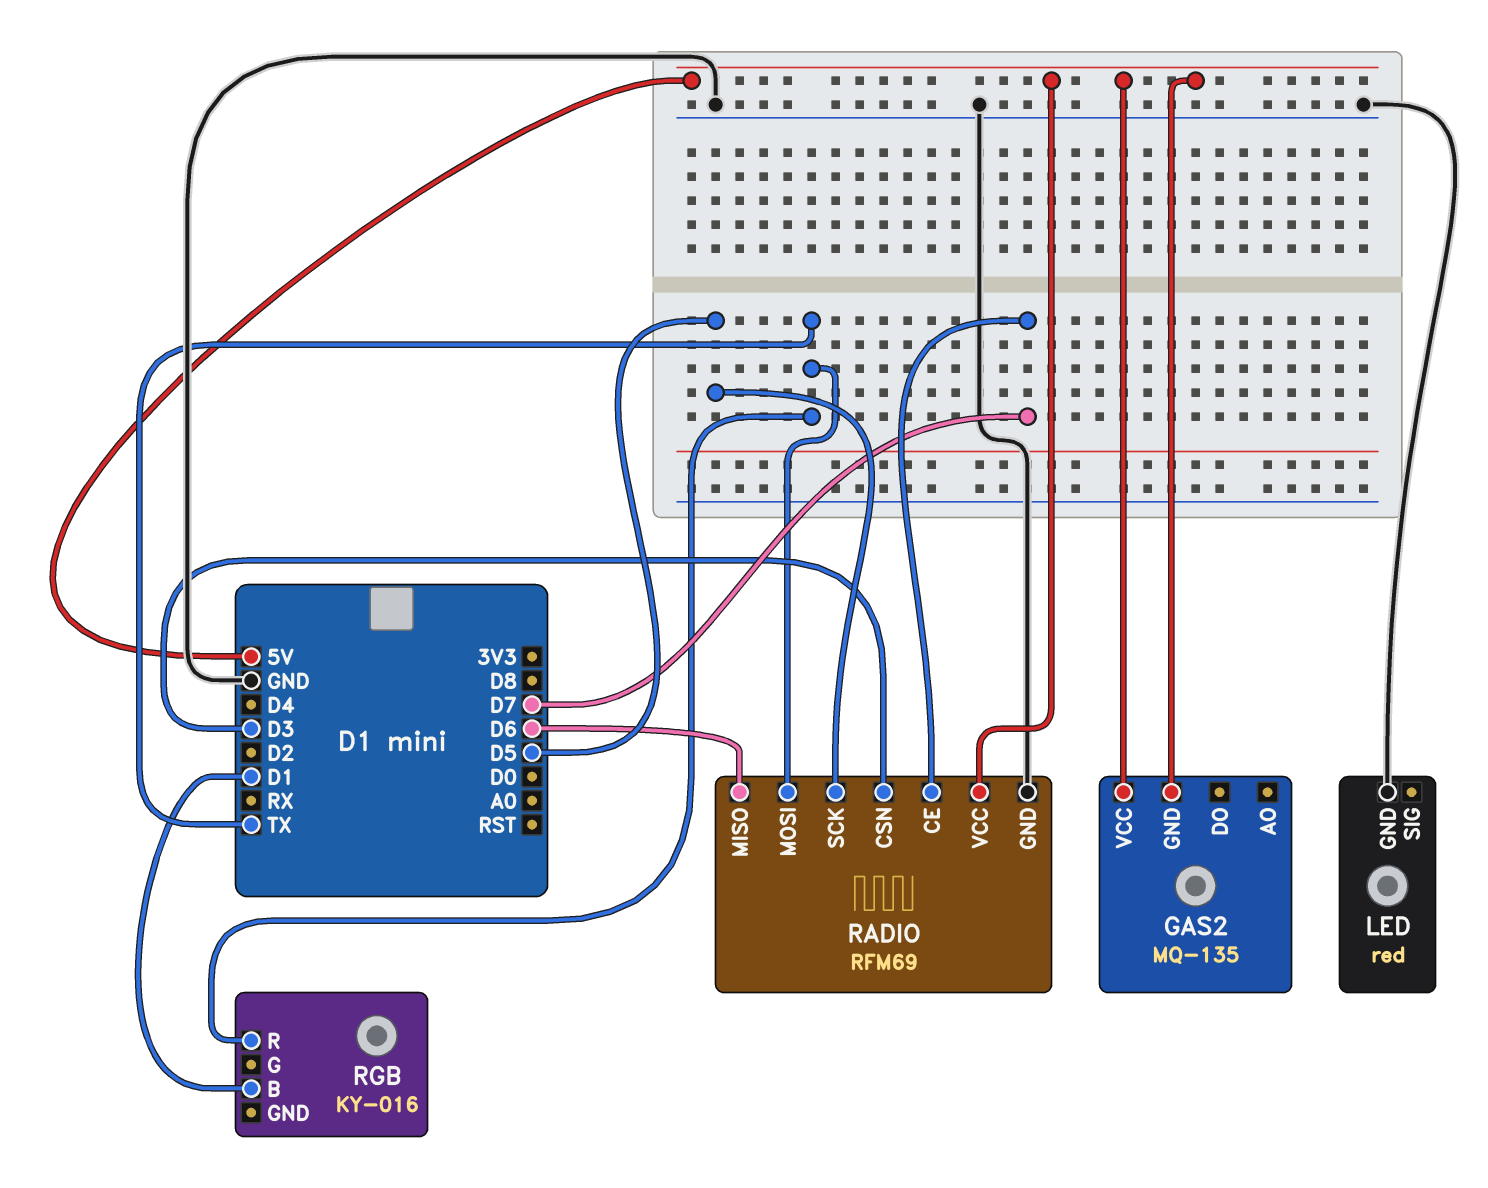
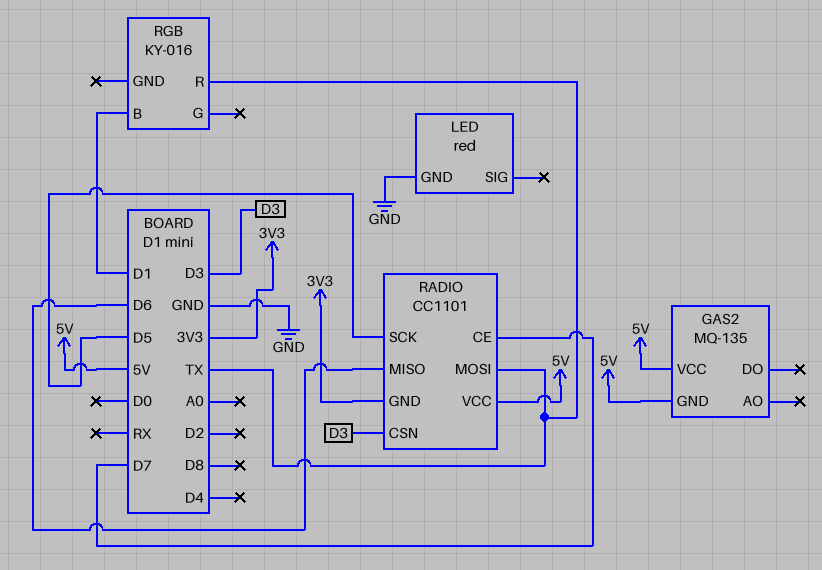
RADIO: RFM69 -> CC1101
RADIO pin GND: GND -> 3V3

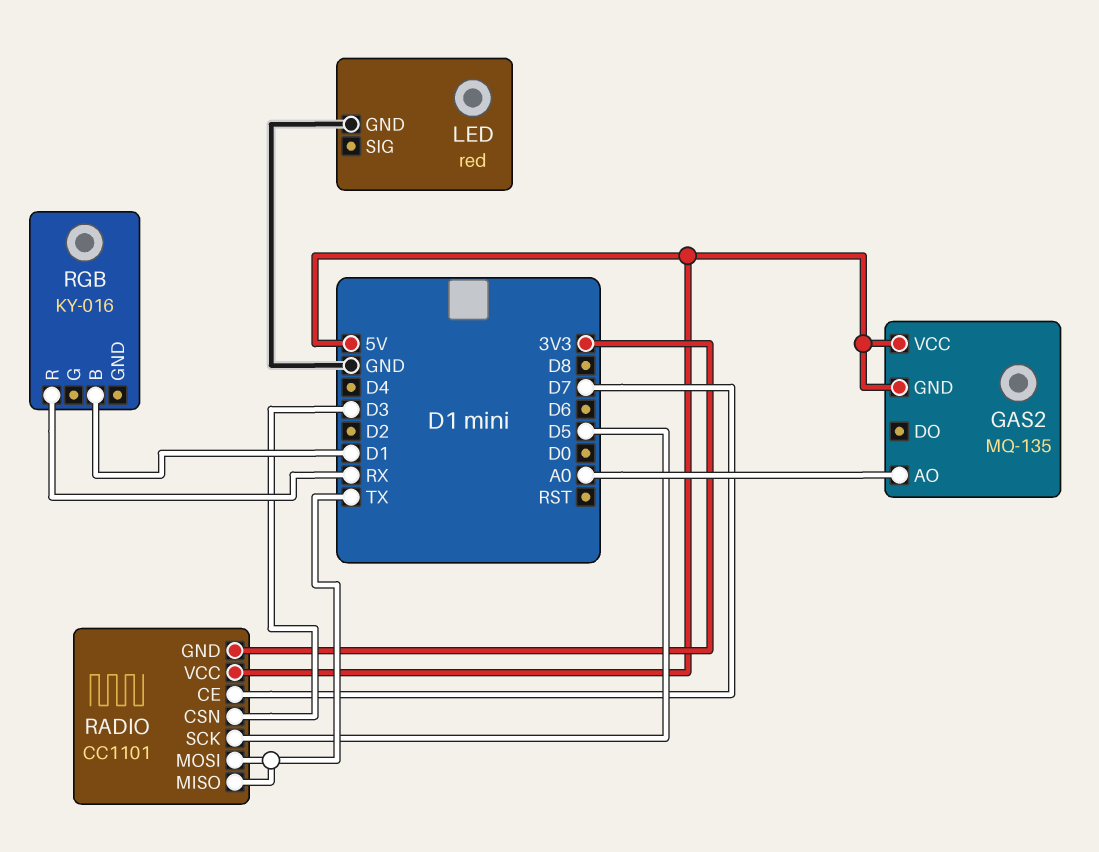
GAS2 pin AO: none -> A0
RADIO pin MISO: D6 -> TX
RGB pin R: TX -> RX

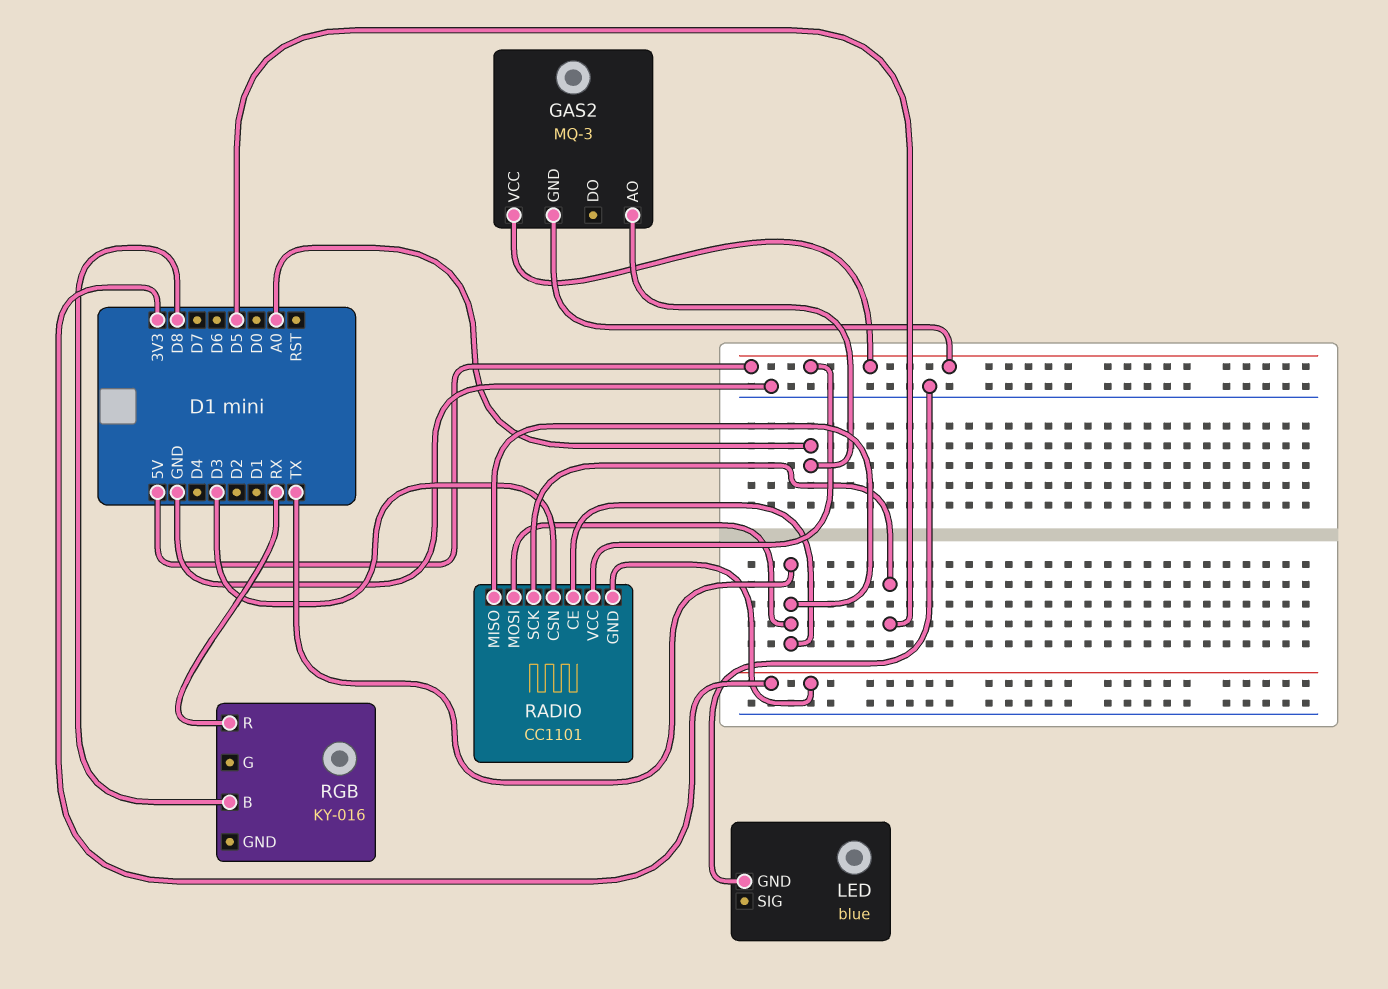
GAS2: MQ-135 -> MQ-3
LED: red -> blue
RADIO pin CE: D7 -> TX
RGB pin B: D1 -> D8

